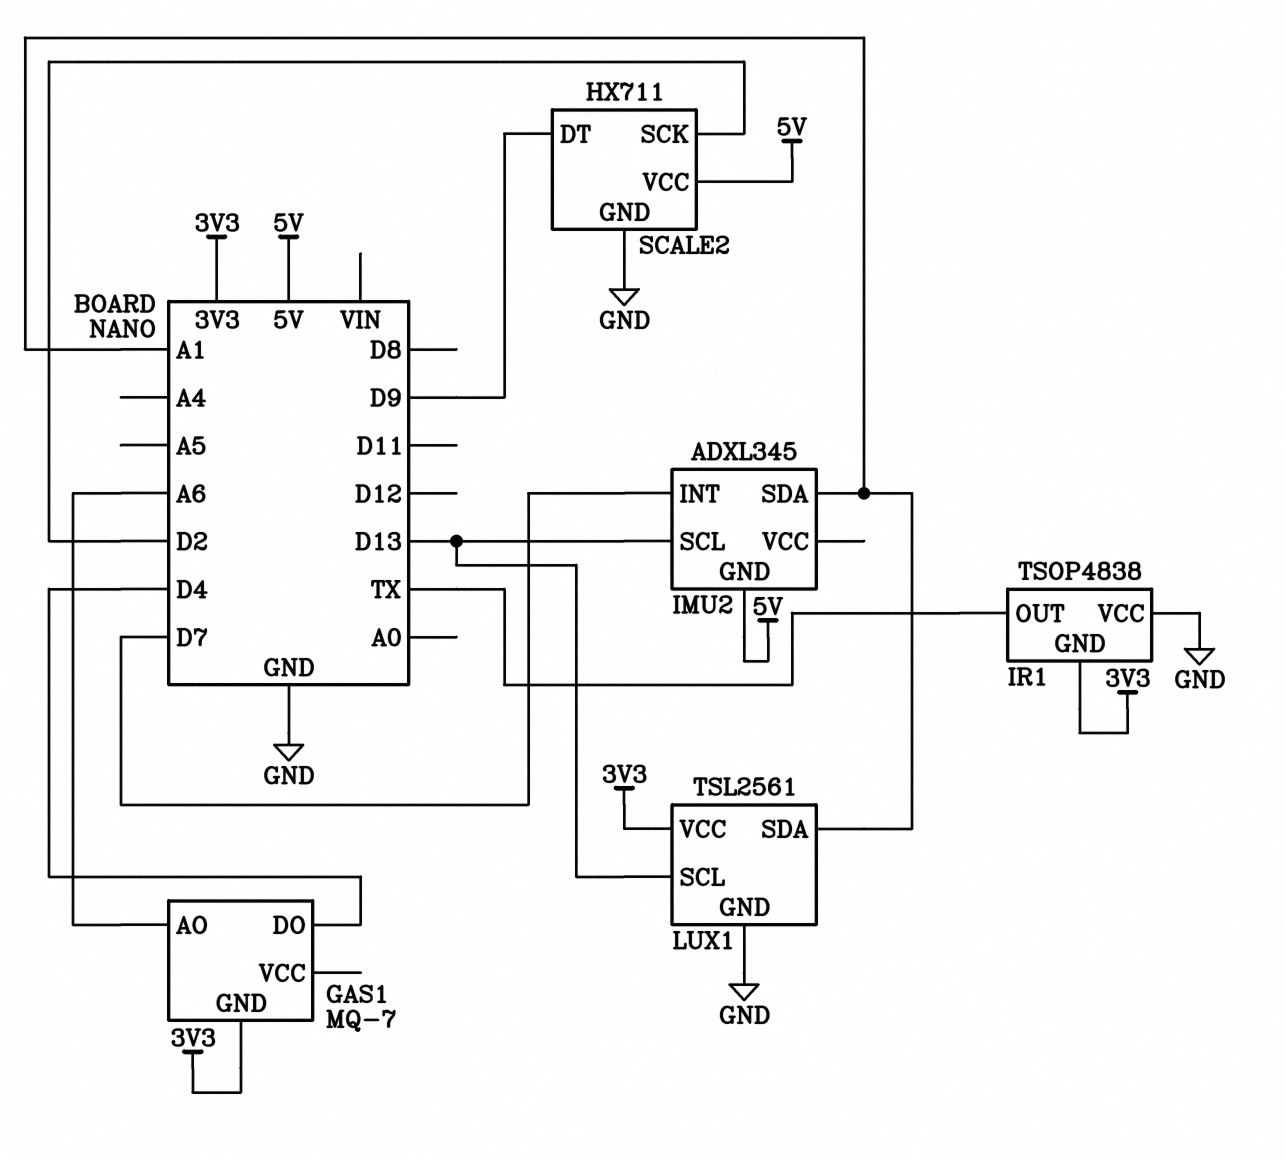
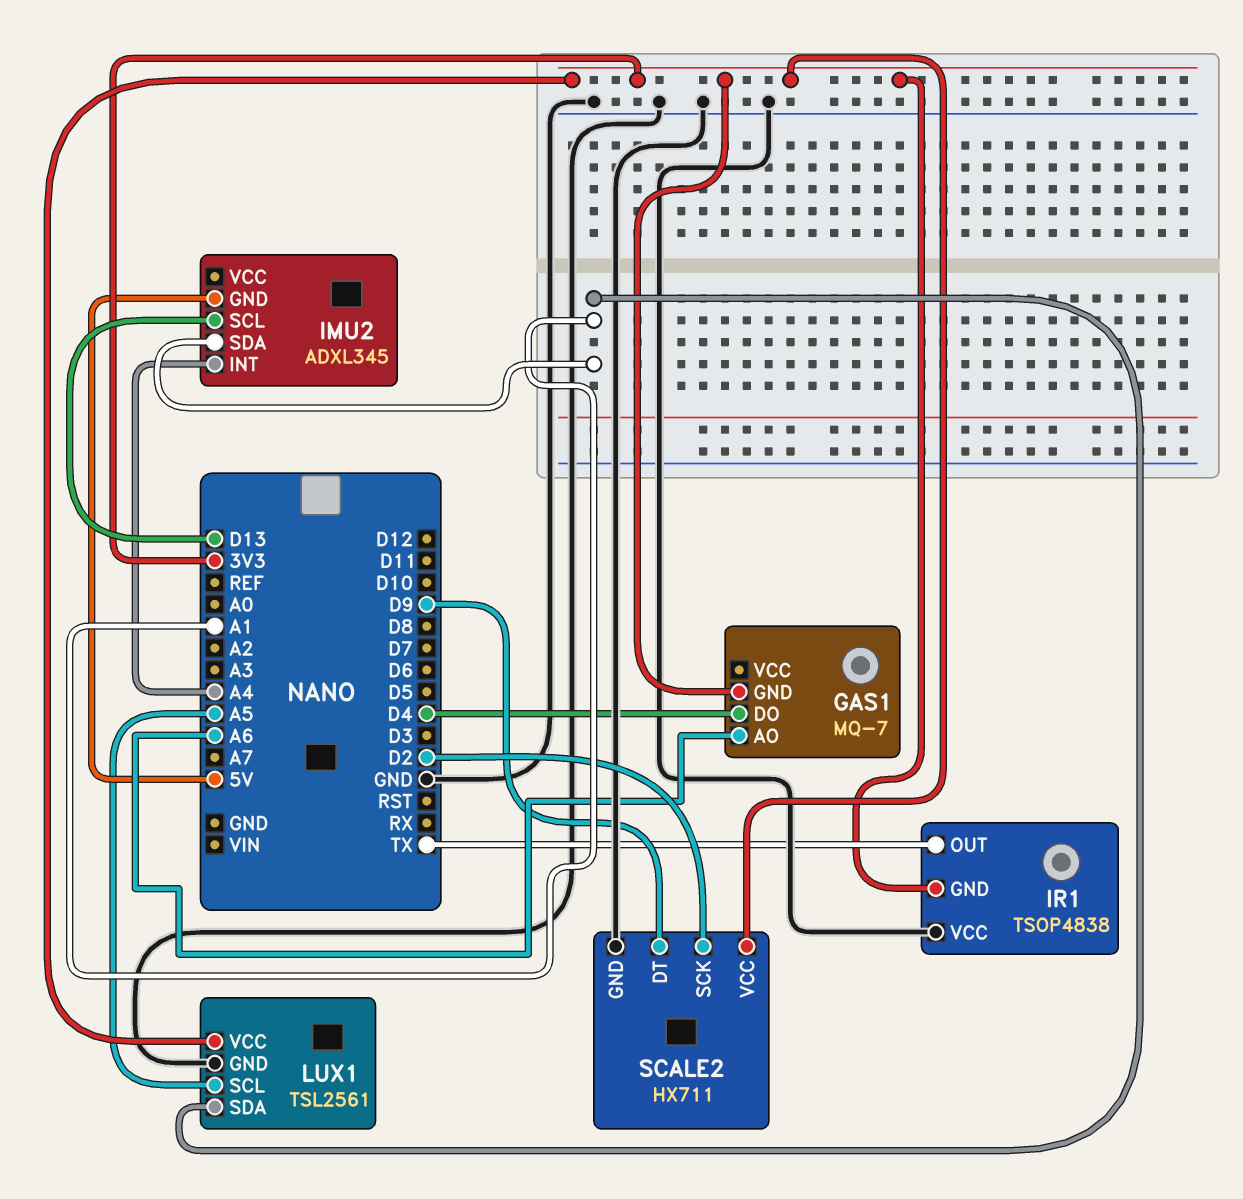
IMU2 pin INT: D7 -> A4
LUX1 pin SCL: D13 -> A5
SCALE2 pin VCC: 5V -> 3V3

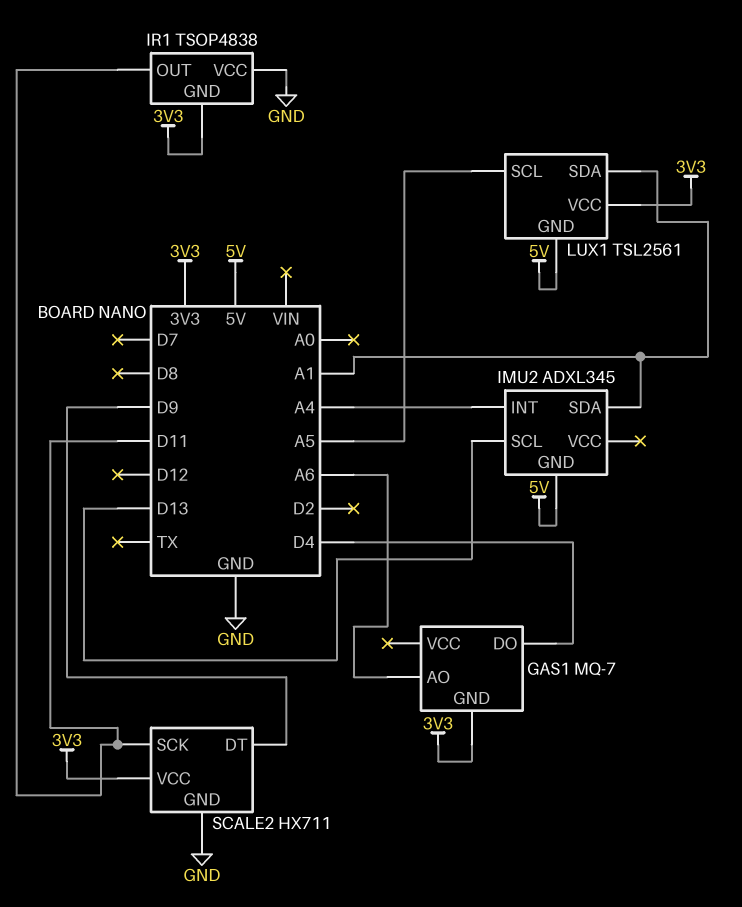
IR1 pin OUT: TX -> D11
LUX1 pin GND: GND -> 5V
SCALE2 pin SCK: D2 -> D11

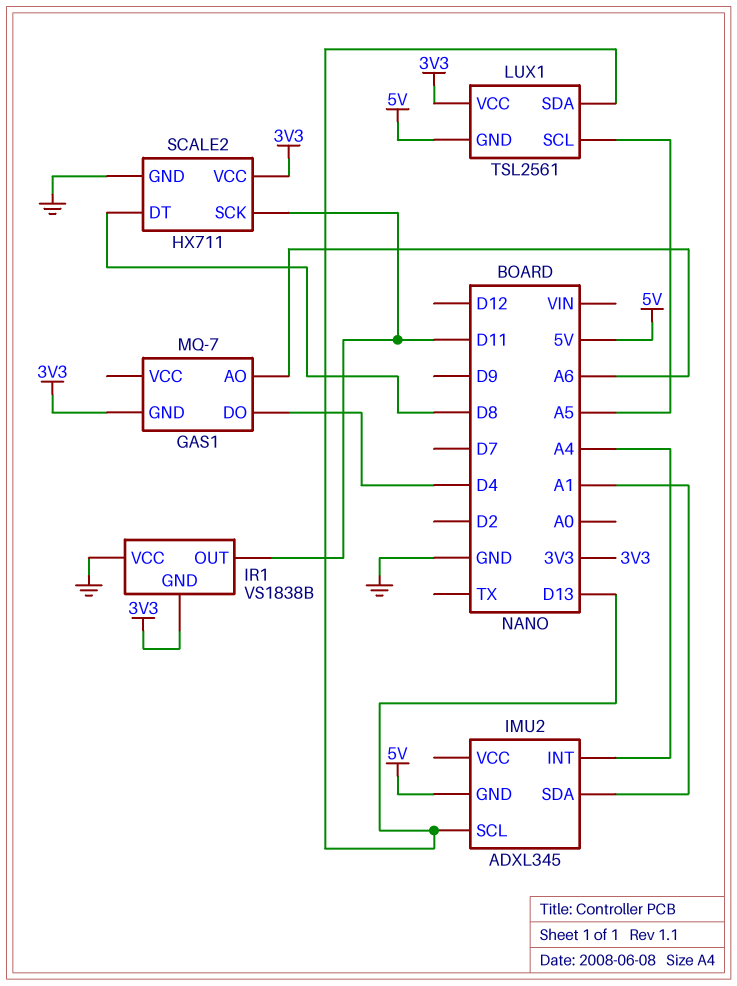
IR1: TSOP4838 -> VS1838B
LUX1 pin SDA: A1 -> D13
SCALE2 pin DT: D9 -> D8

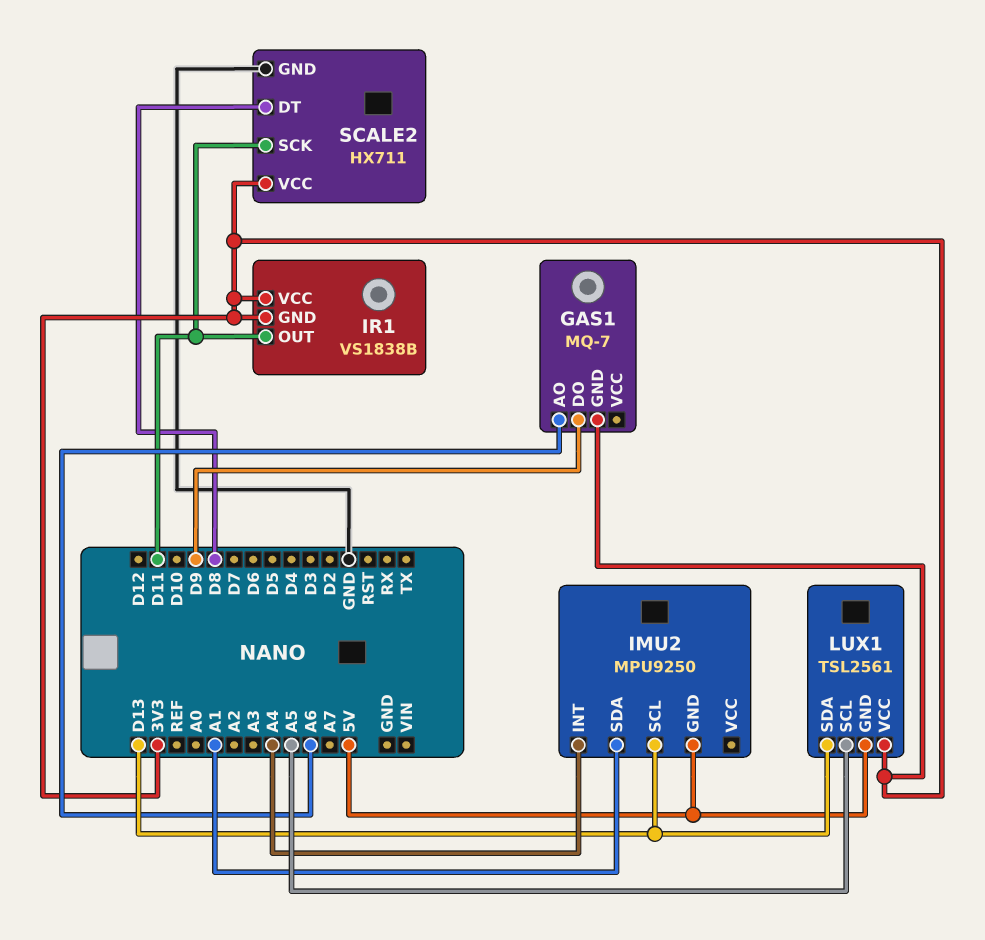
GAS1 pin DO: D4 -> D9
IMU2: ADXL345 -> MPU9250
IR1 pin VCC: GND -> 3V3

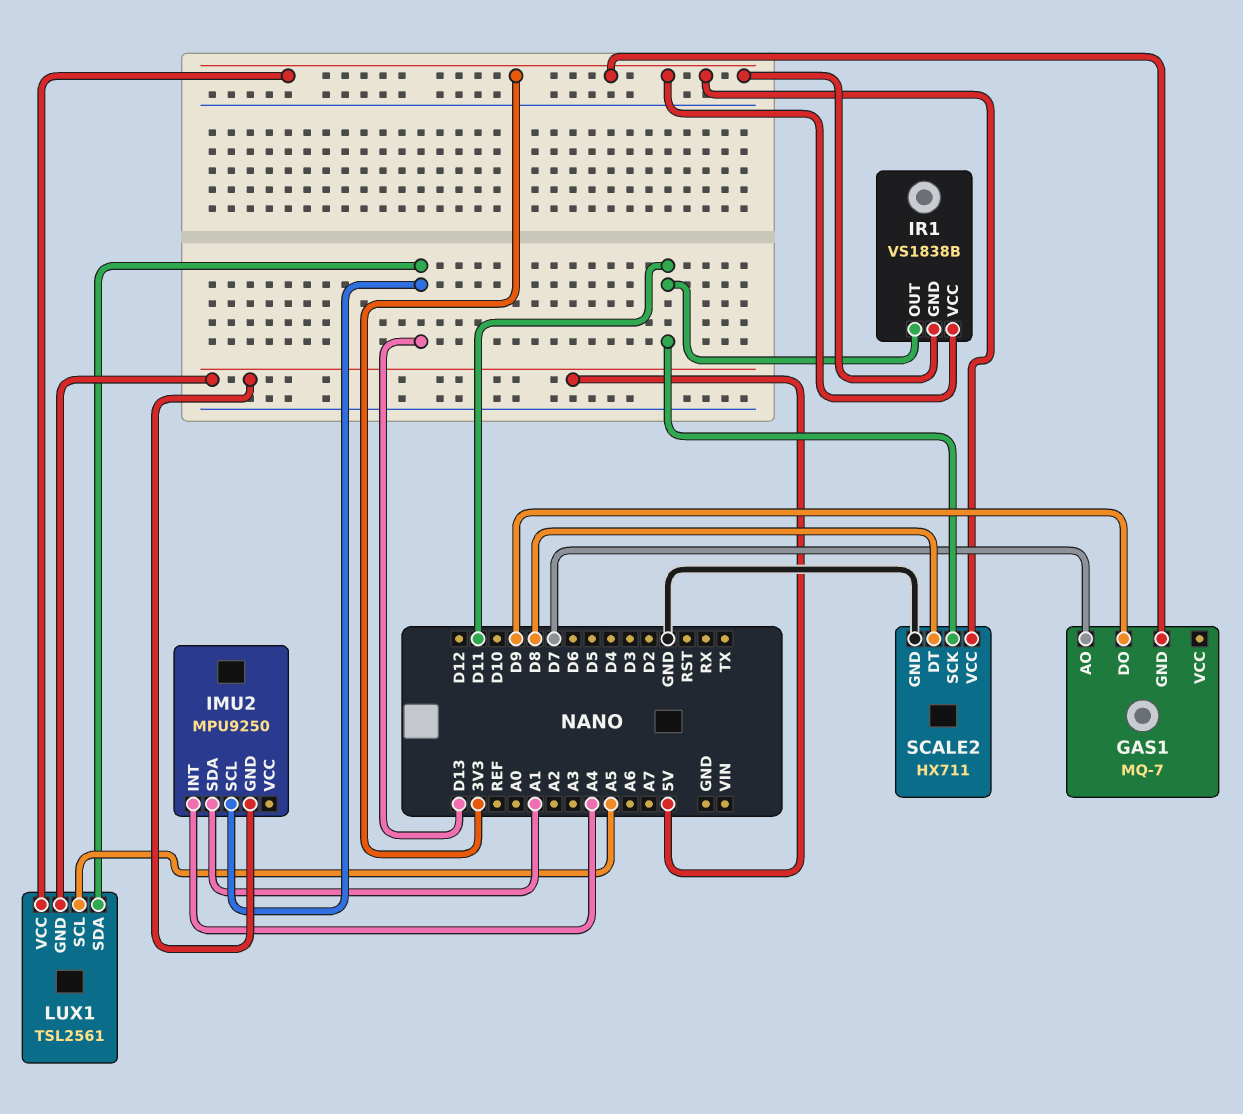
GAS1 pin AO: A6 -> D7

